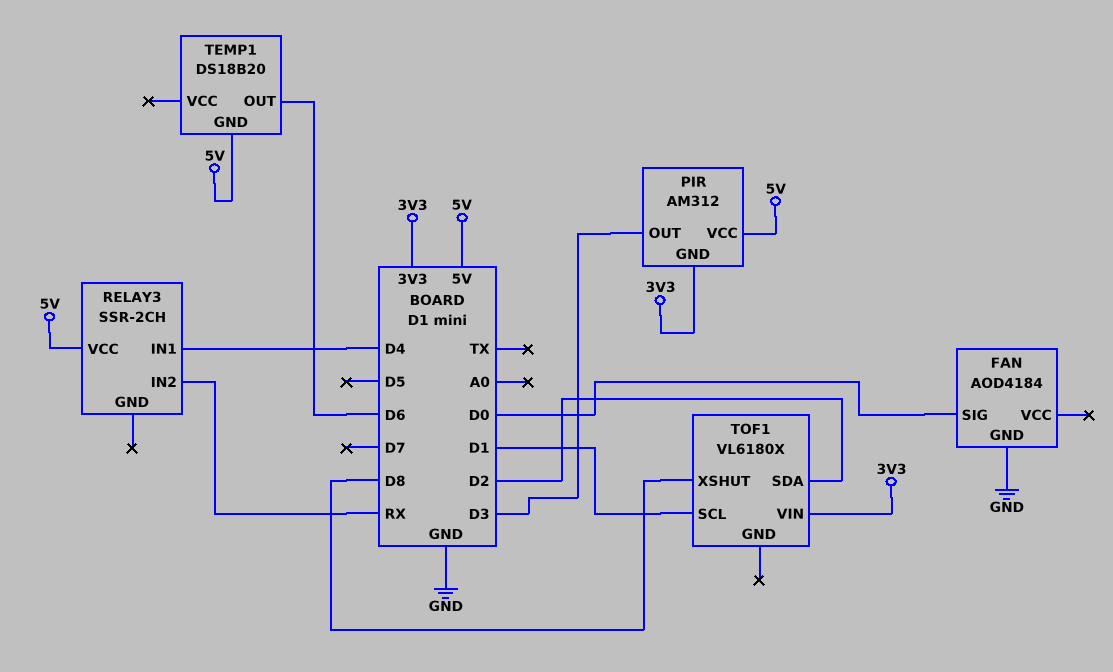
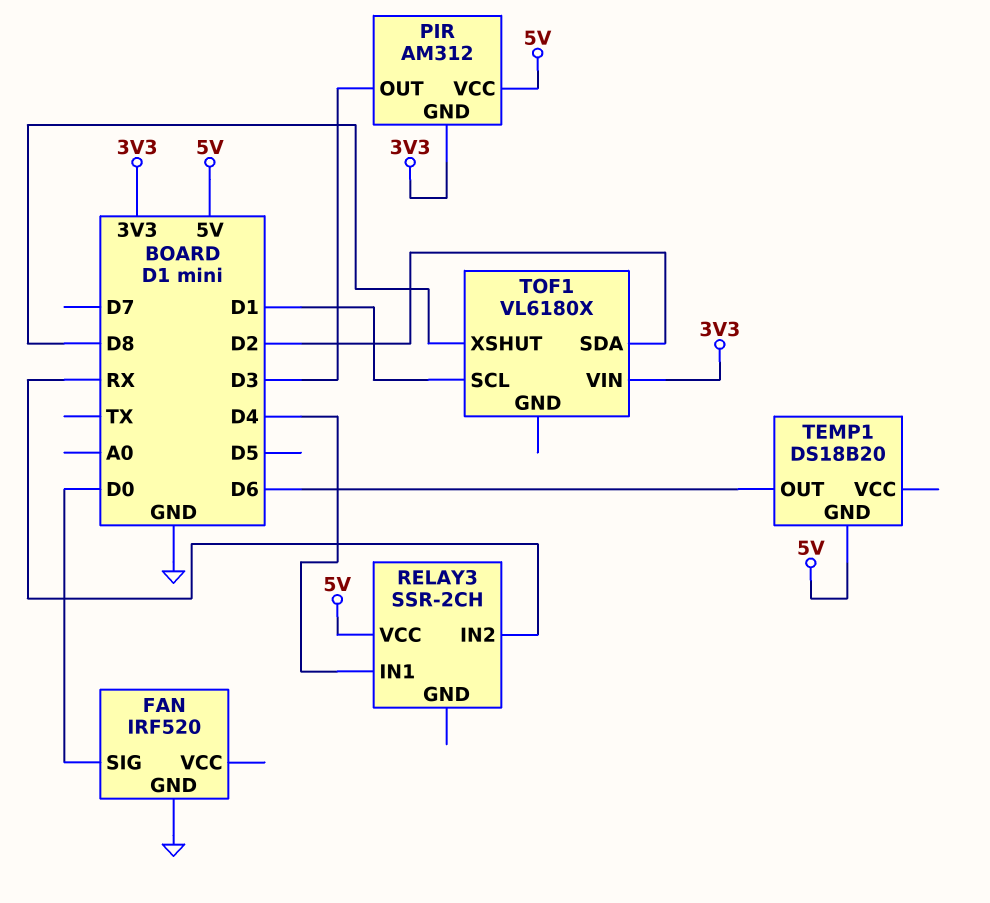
FAN: AOD4184 -> IRF520

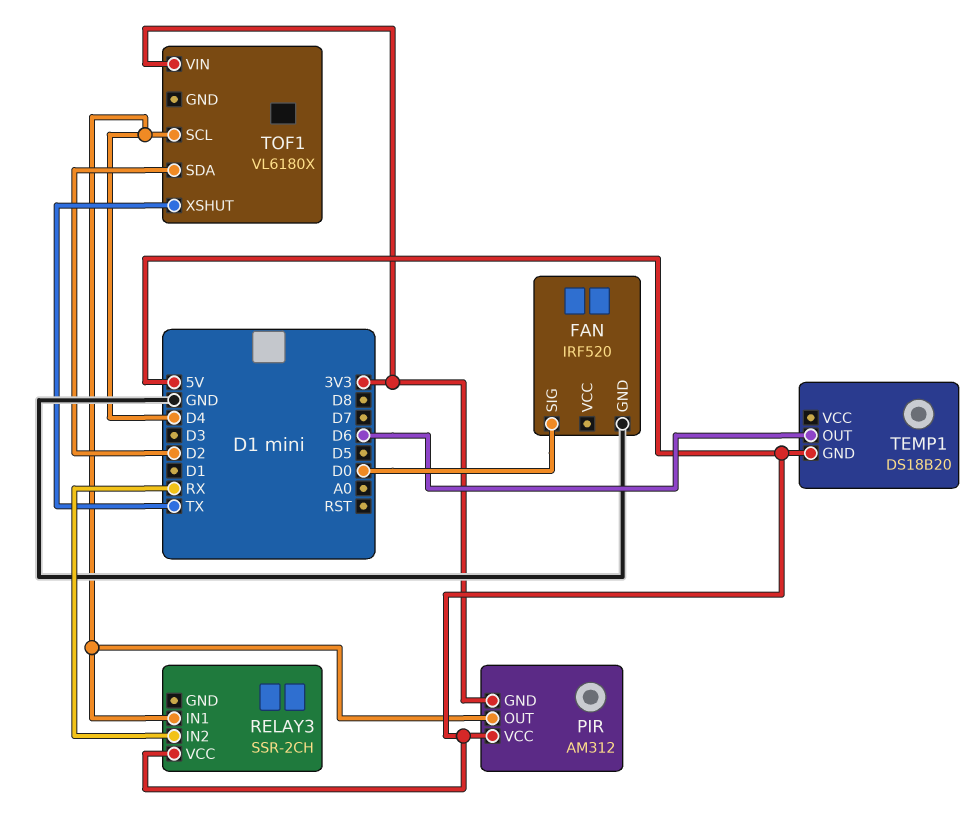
PIR pin OUT: D3 -> D4
TOF1 pin SCL: D1 -> D4
TOF1 pin XSHUT: D8 -> TX

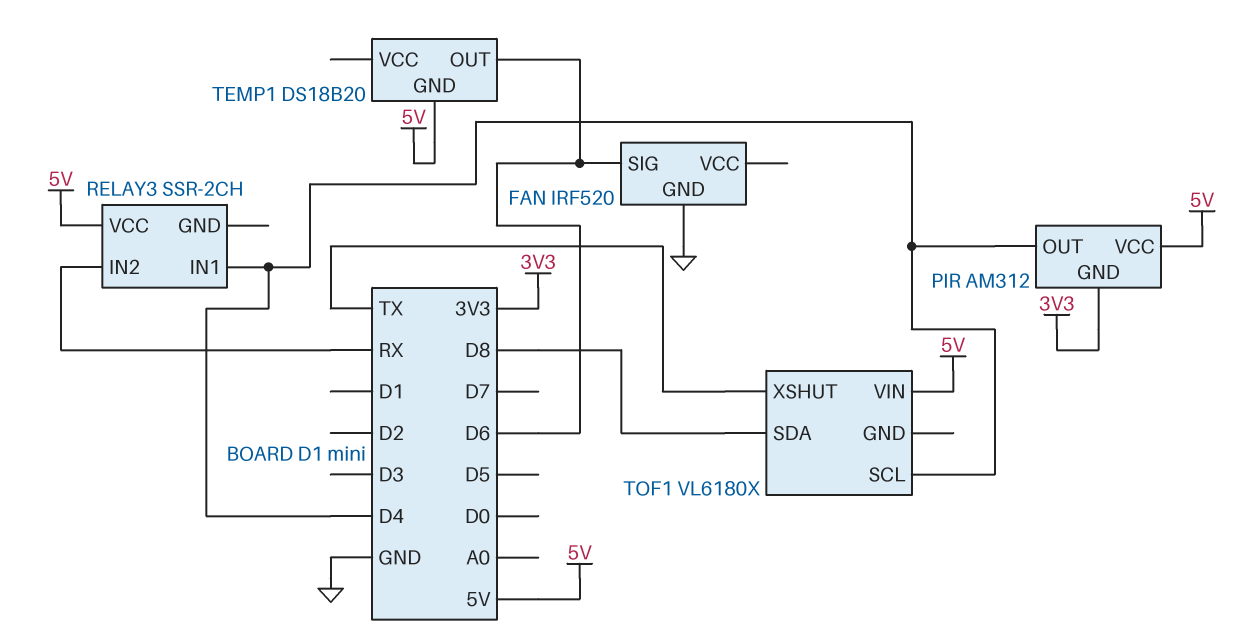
FAN pin SIG: D0 -> D6
TOF1 pin SDA: D2 -> D8
TOF1 pin VIN: 3V3 -> 5V

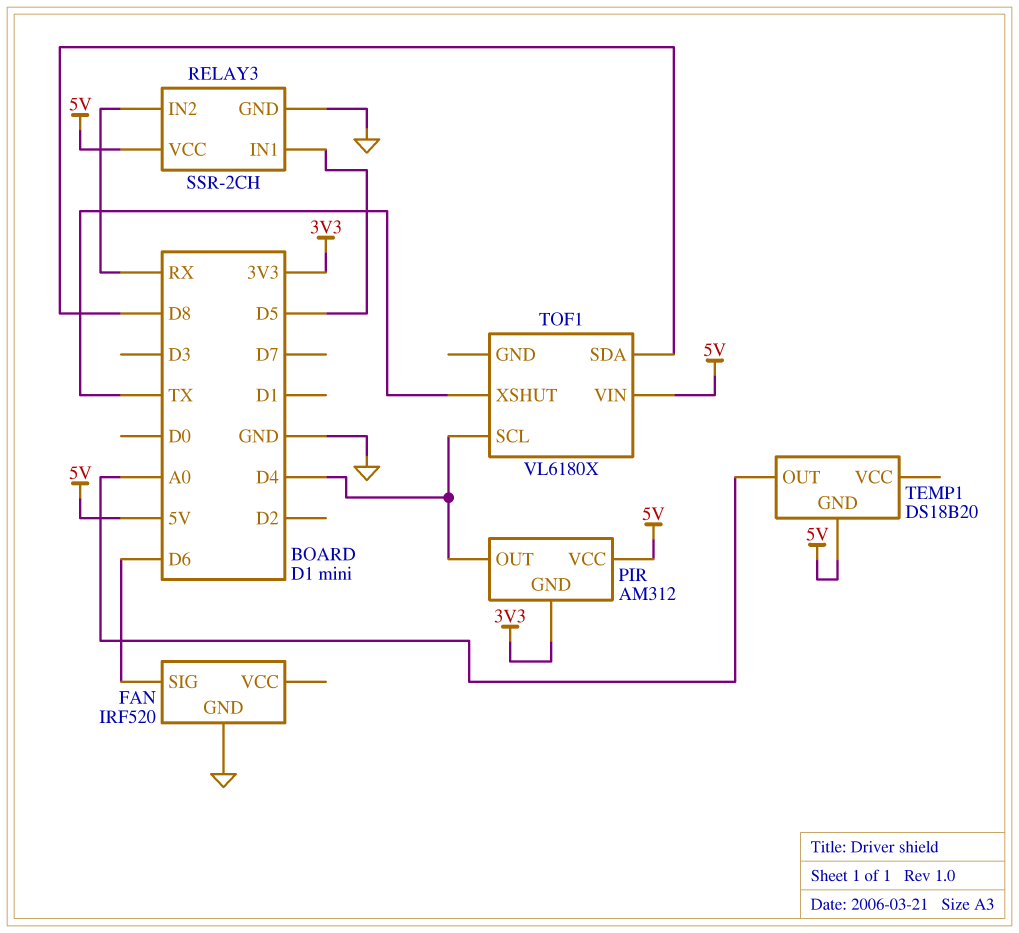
RELAY3 pin GND: none -> GND
RELAY3 pin IN1: D4 -> D5
TEMP1 pin OUT: D6 -> A0

